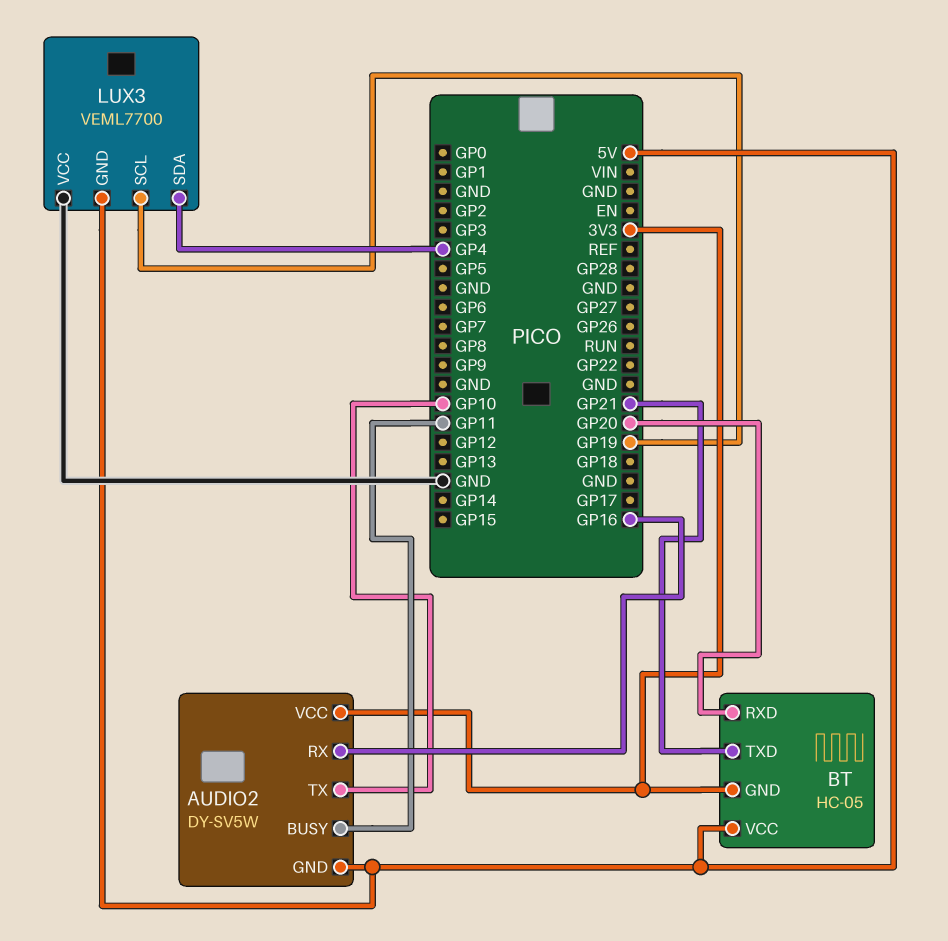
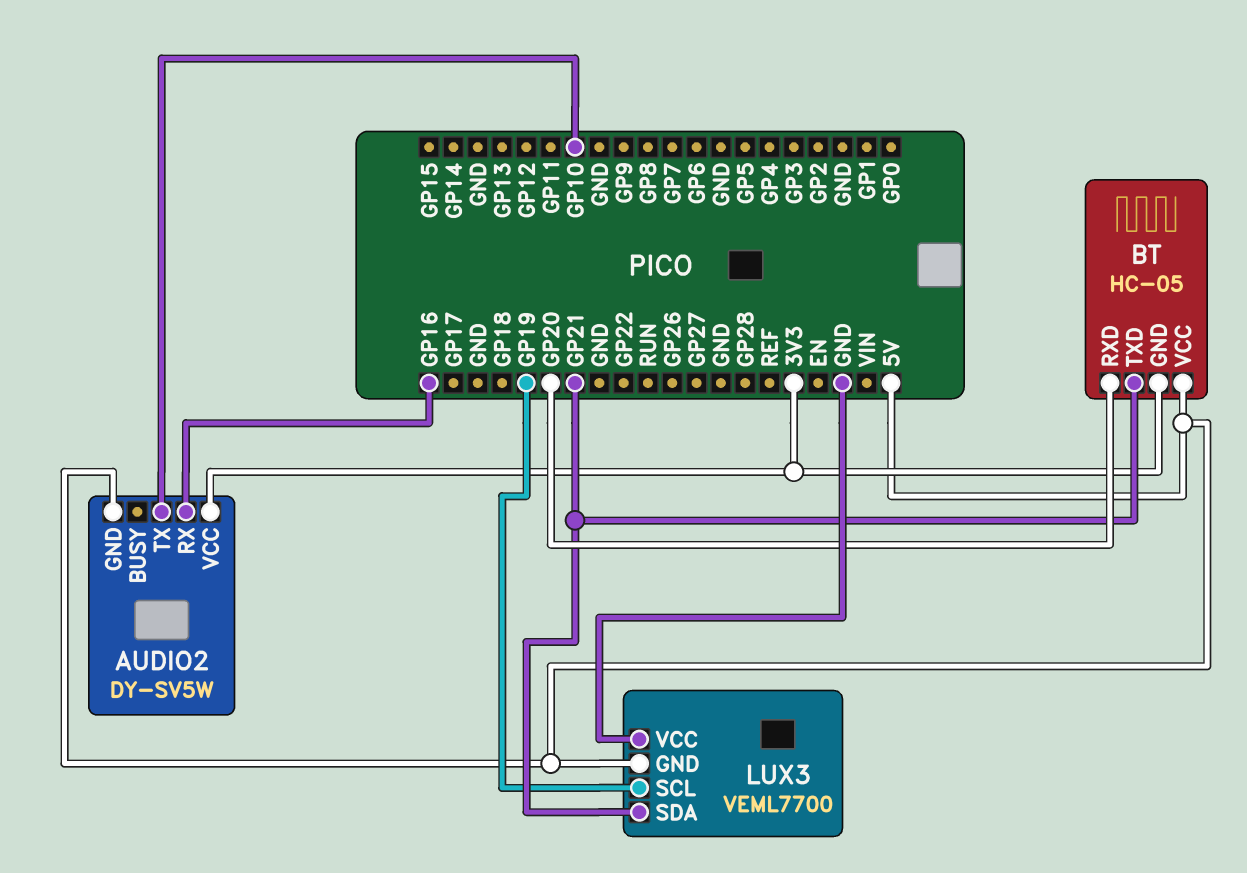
AUDIO2 pin BUSY: GP11 -> none
LUX3 pin SDA: GP4 -> GP21

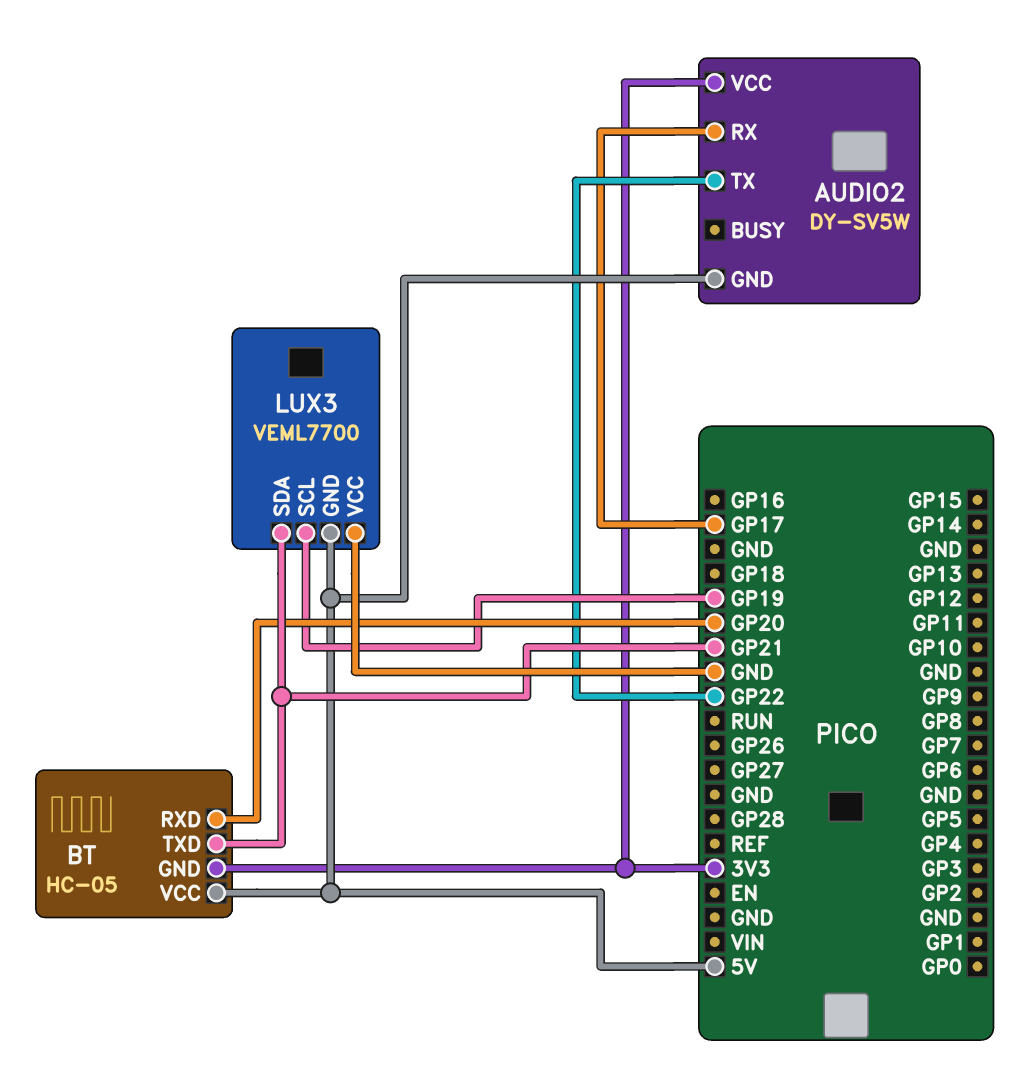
AUDIO2 pin RX: GP16 -> GP17
AUDIO2 pin TX: GP10 -> GP22

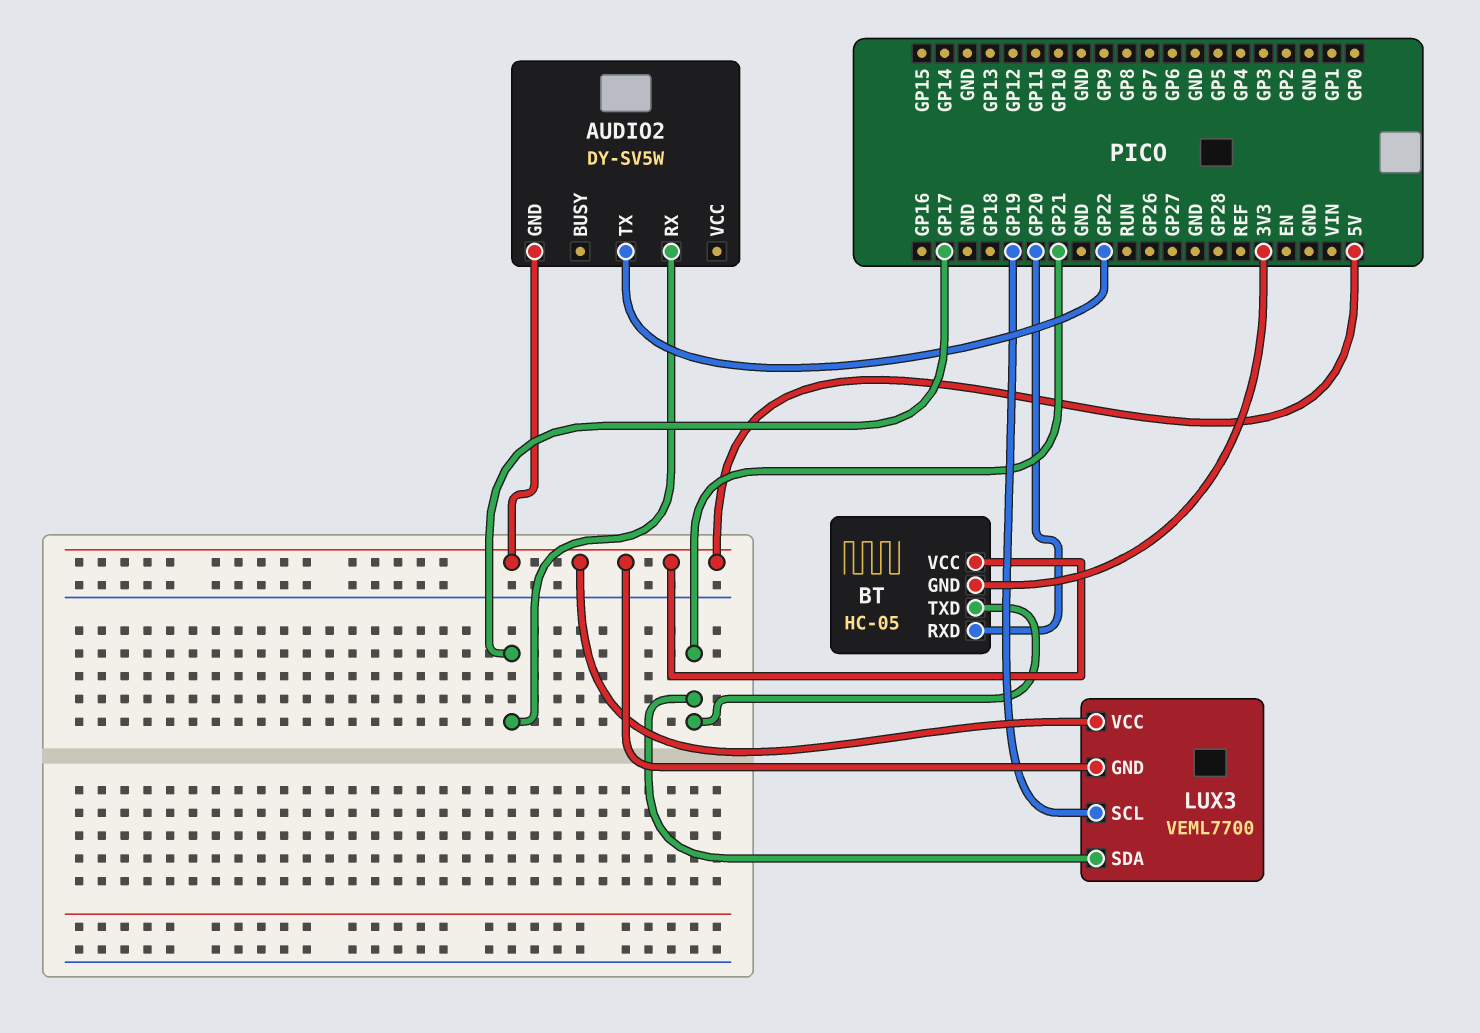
AUDIO2 pin VCC: 3V3 -> none
LUX3 pin VCC: GND -> 5V

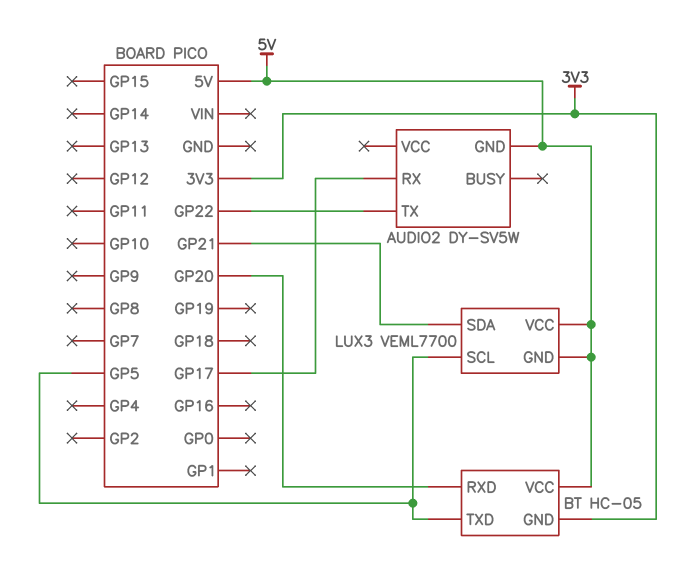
BT pin TXD: GP21 -> GP5
LUX3 pin SCL: GP19 -> GP5

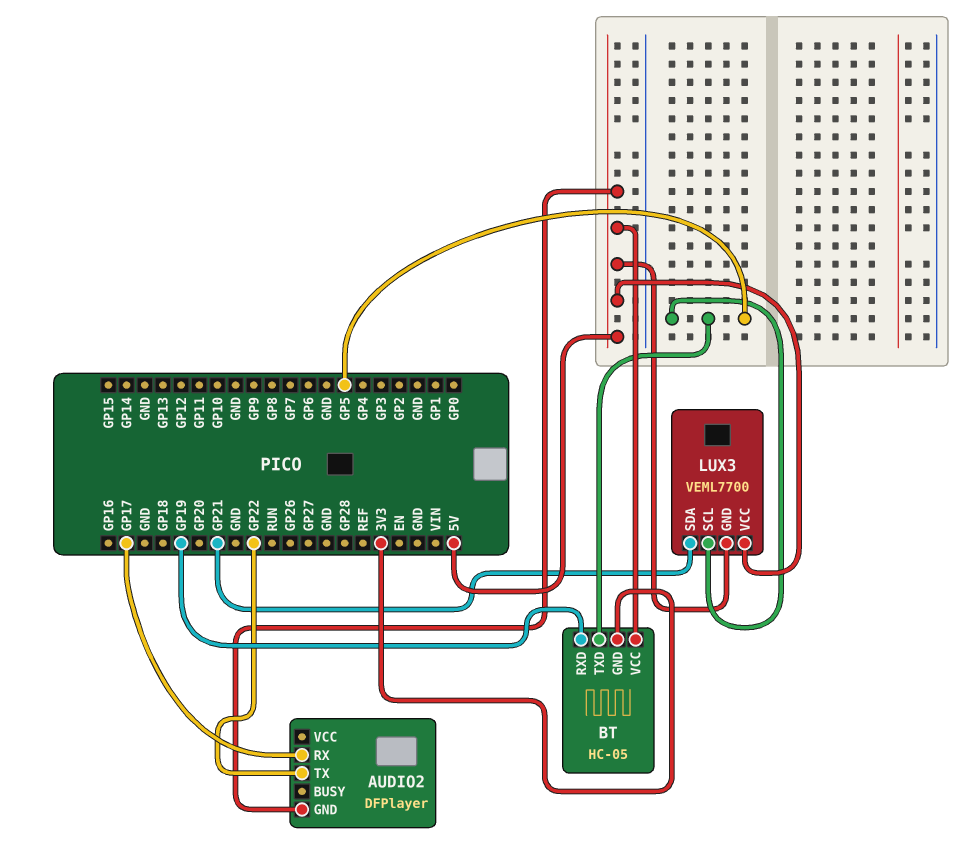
AUDIO2: DY-SV5W -> DFPlayer
BT pin RXD: GP20 -> GP19

